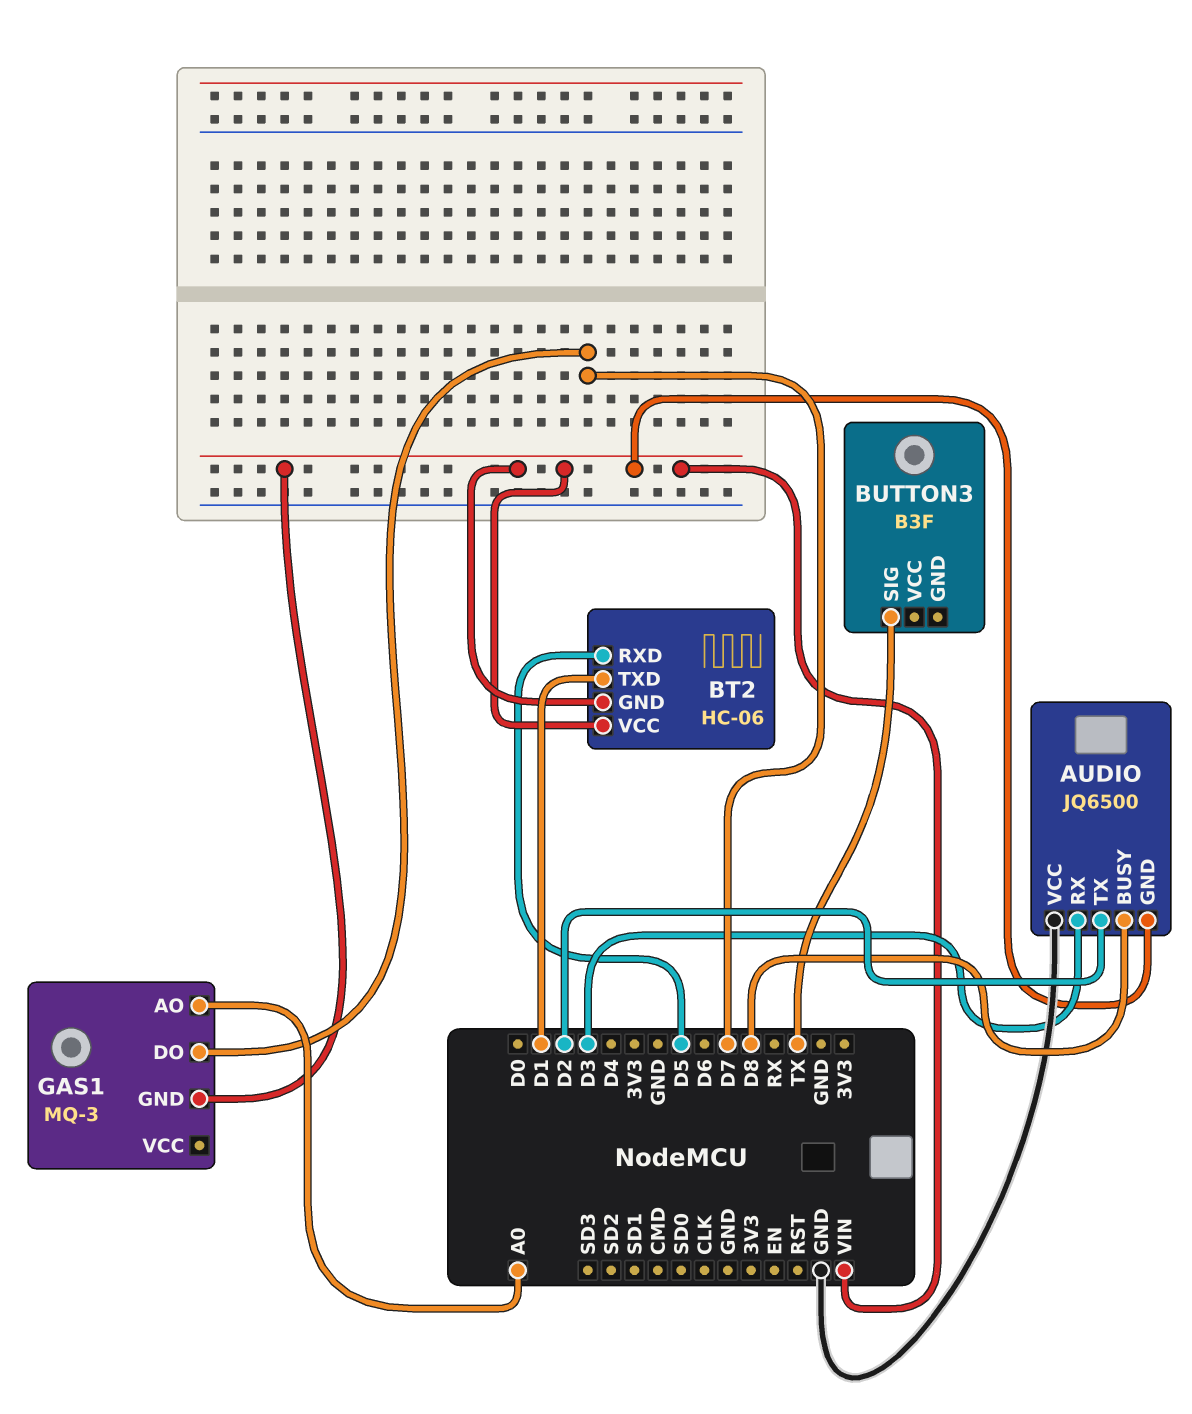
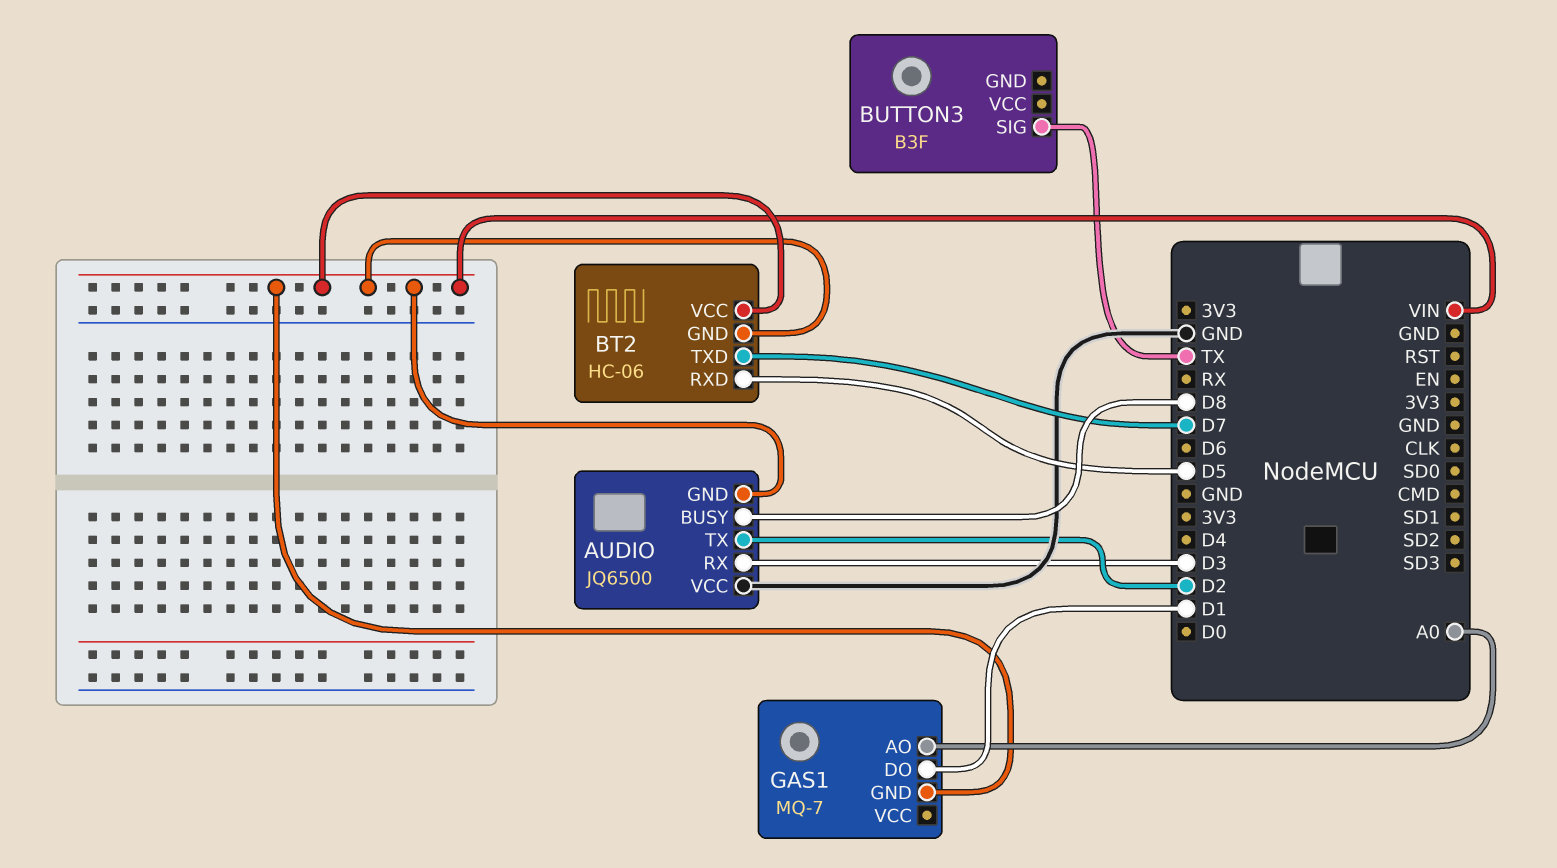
BT2 pin TXD: D1 -> D7
GAS1: MQ-3 -> MQ-7
GAS1 pin DO: D7 -> D1

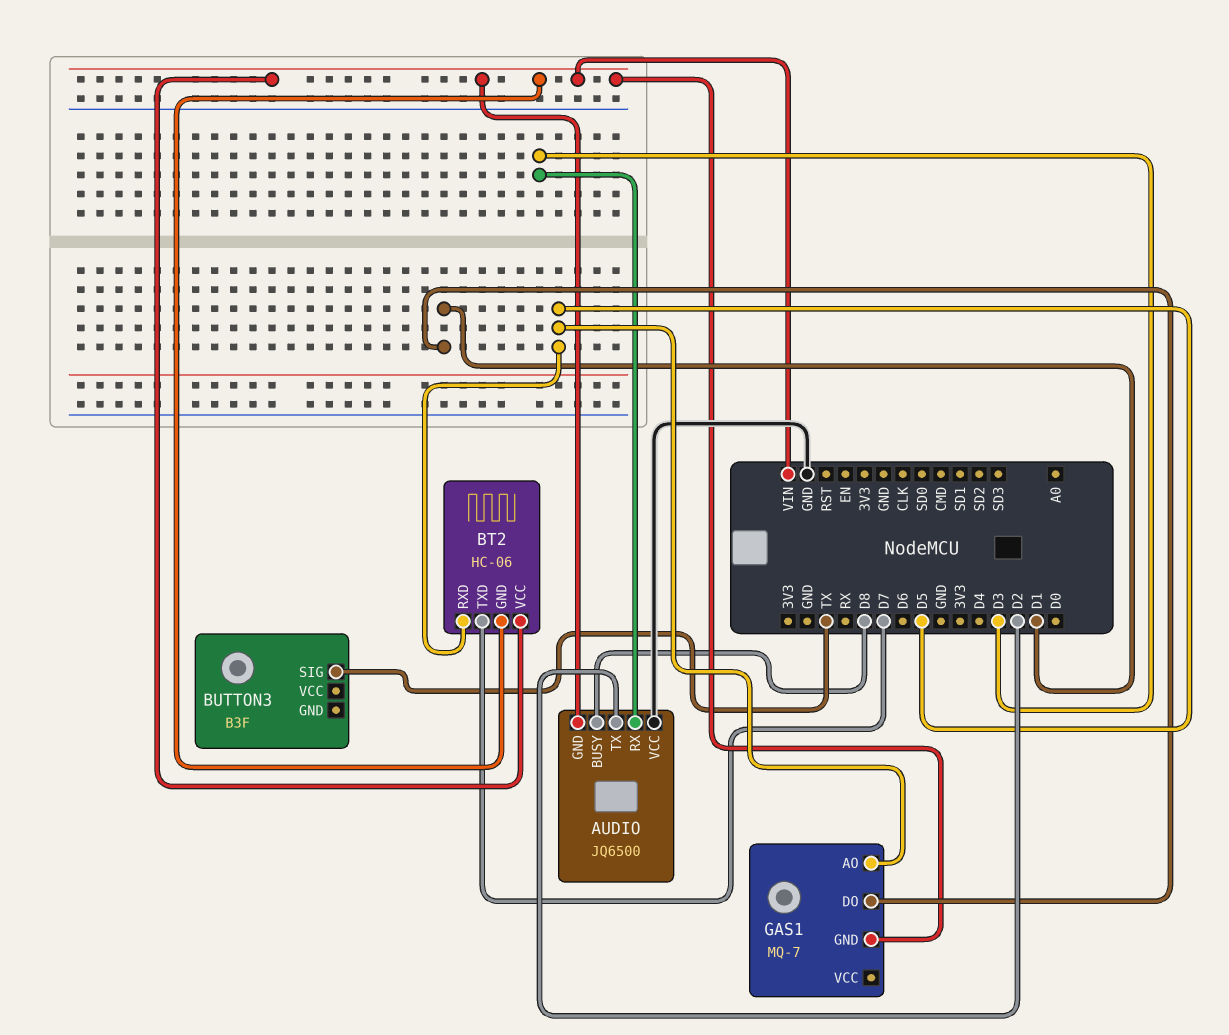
GAS1 pin AO: A0 -> D5

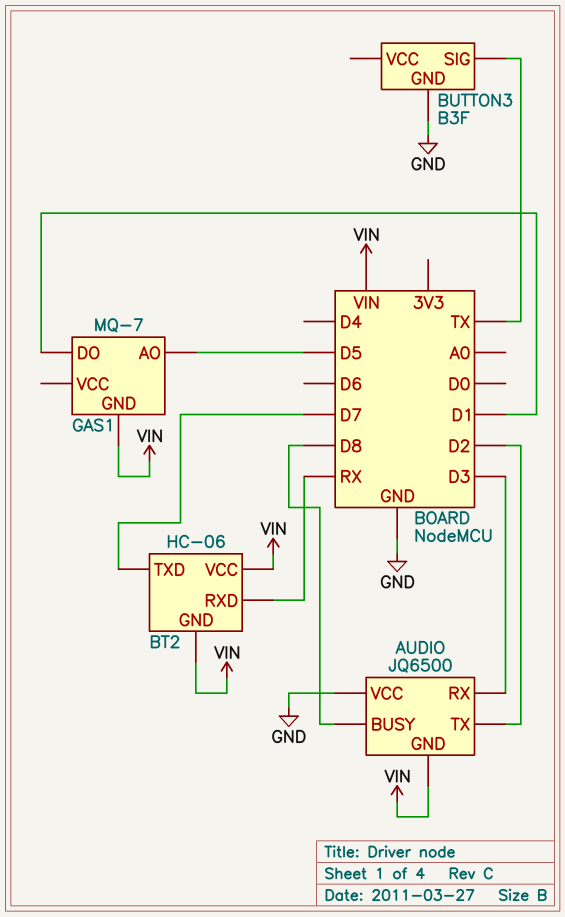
BT2 pin RXD: D5 -> RX
BUTTON3 pin GND: none -> GND

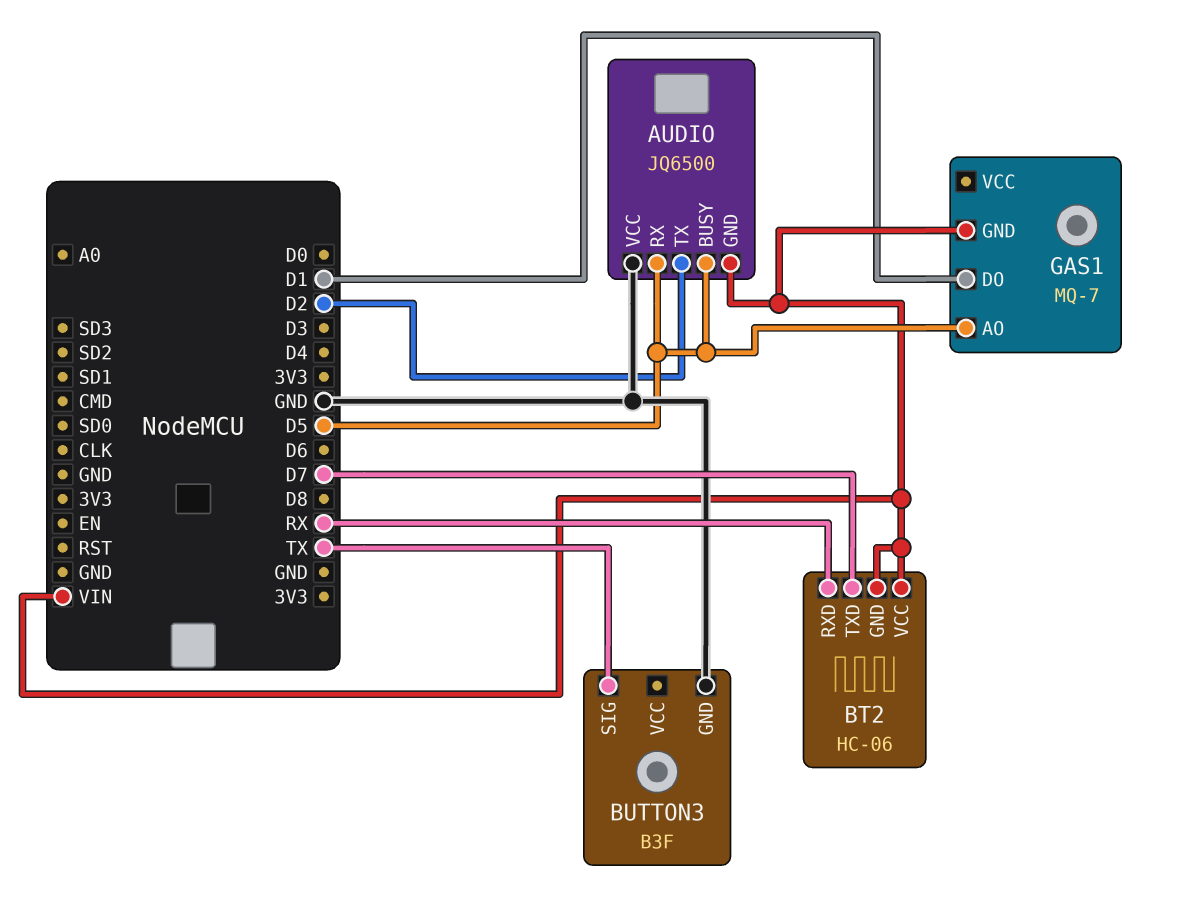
AUDIO pin BUSY: D8 -> D5
AUDIO pin RX: D3 -> D5

